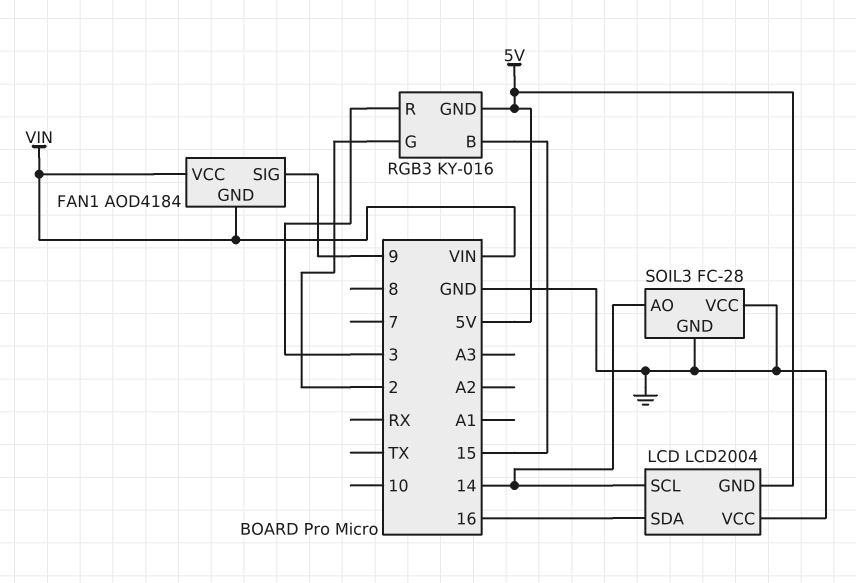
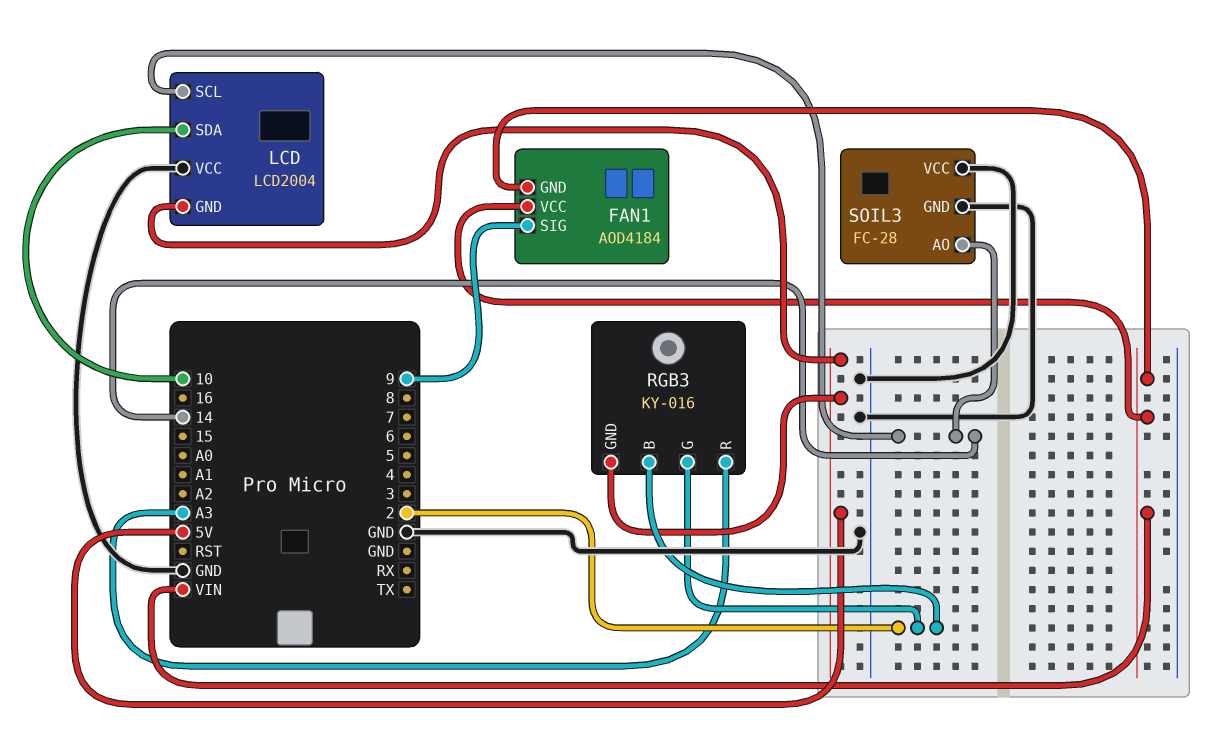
LCD pin SDA: 16 -> 10
RGB3 pin B: 15 -> 2
RGB3 pin R: 3 -> A3

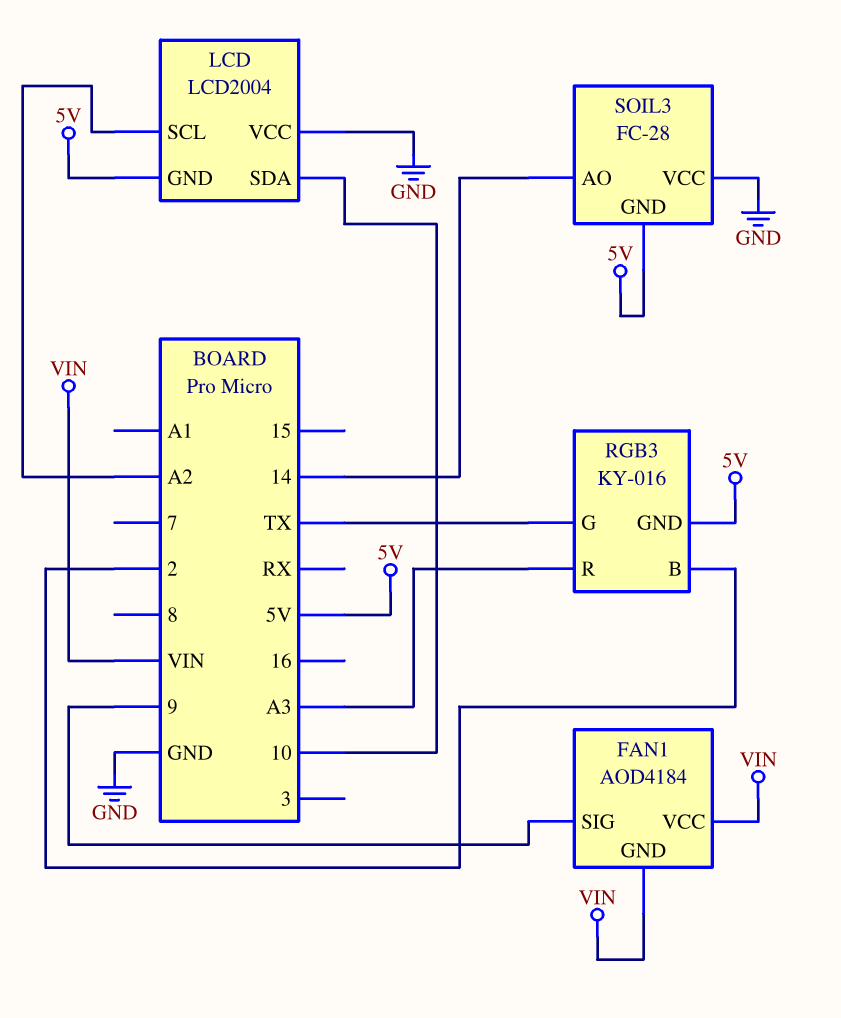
LCD pin SCL: 14 -> A2
RGB3 pin G: 2 -> TX
SOIL3 pin GND: GND -> 5V

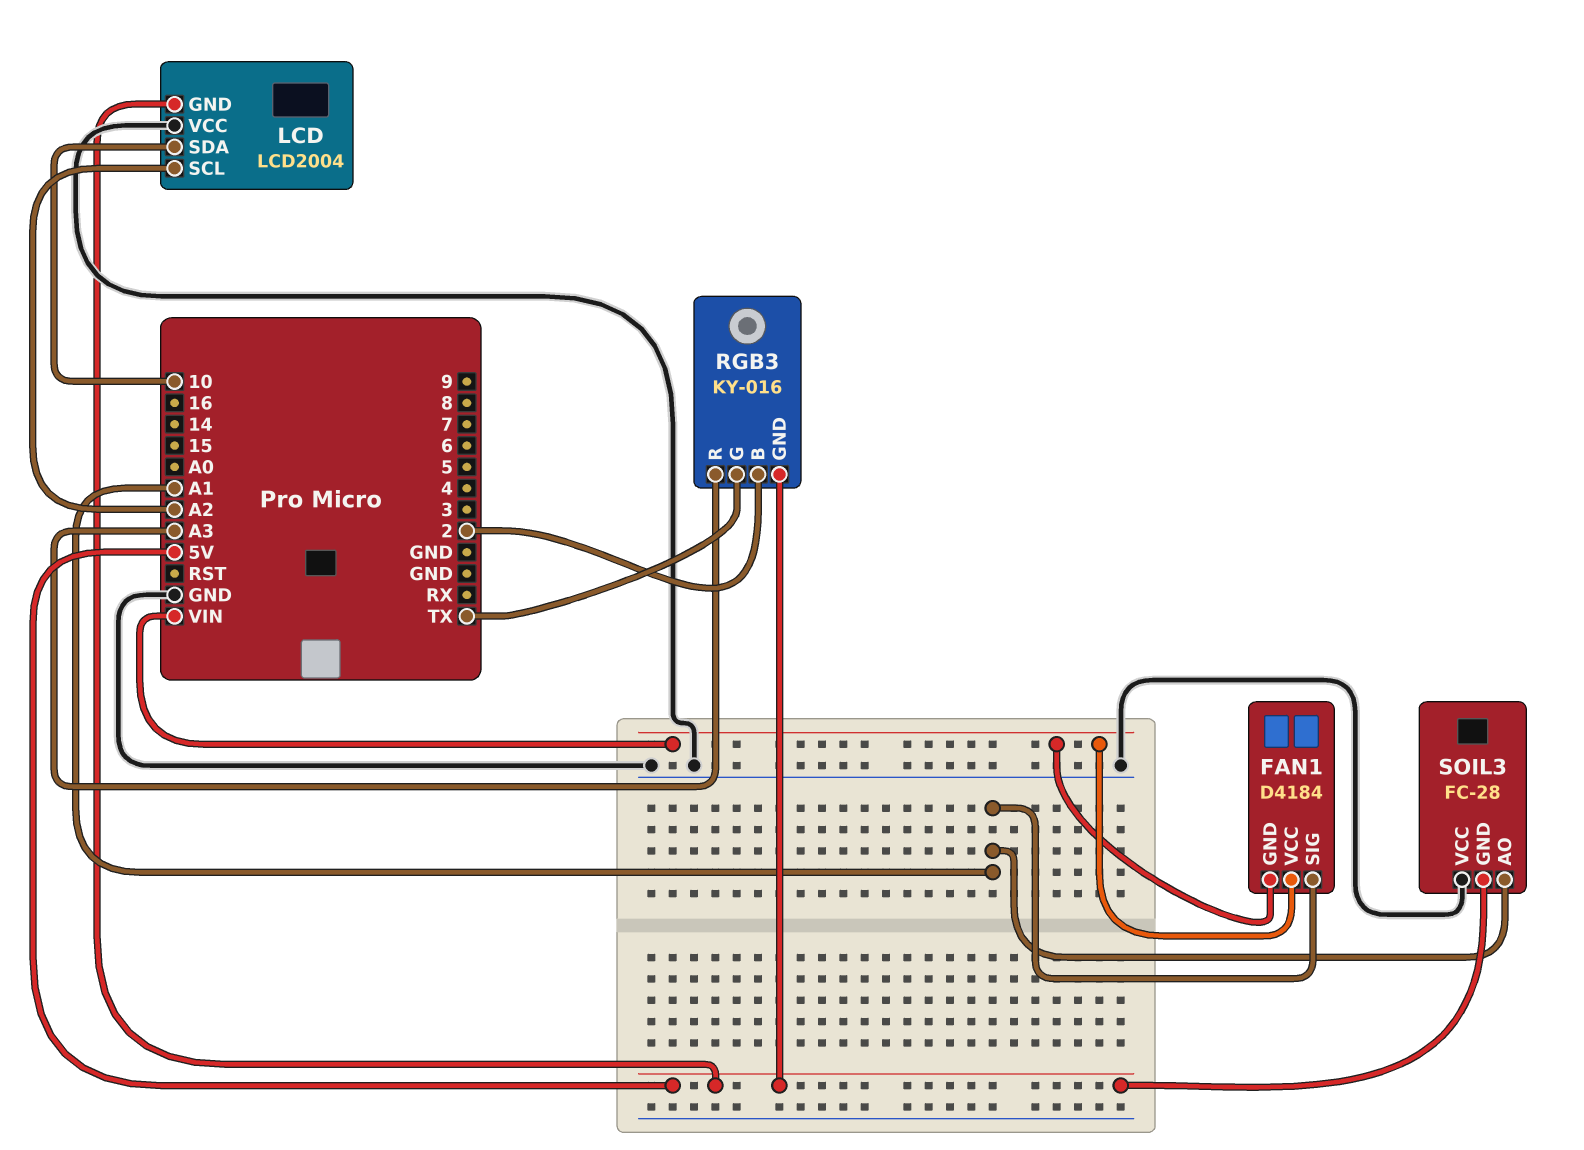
FAN1: AOD4184 -> D4184
FAN1 pin SIG: 9 -> A1
SOIL3 pin AO: 14 -> A1

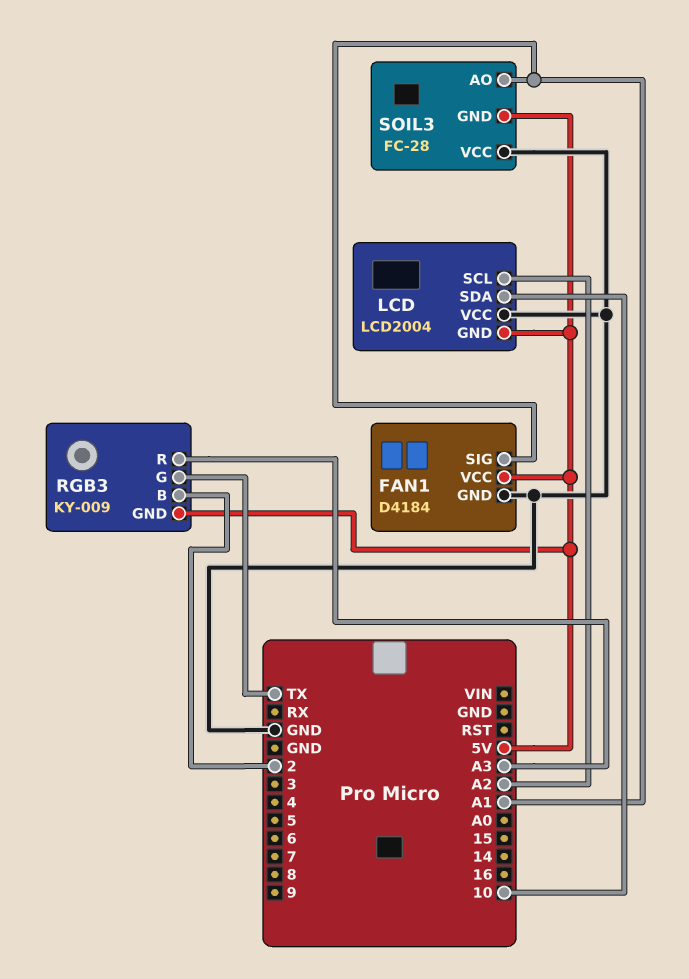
FAN1 pin GND: VIN -> GND
FAN1 pin VCC: VIN -> 5V
RGB3: KY-016 -> KY-009

